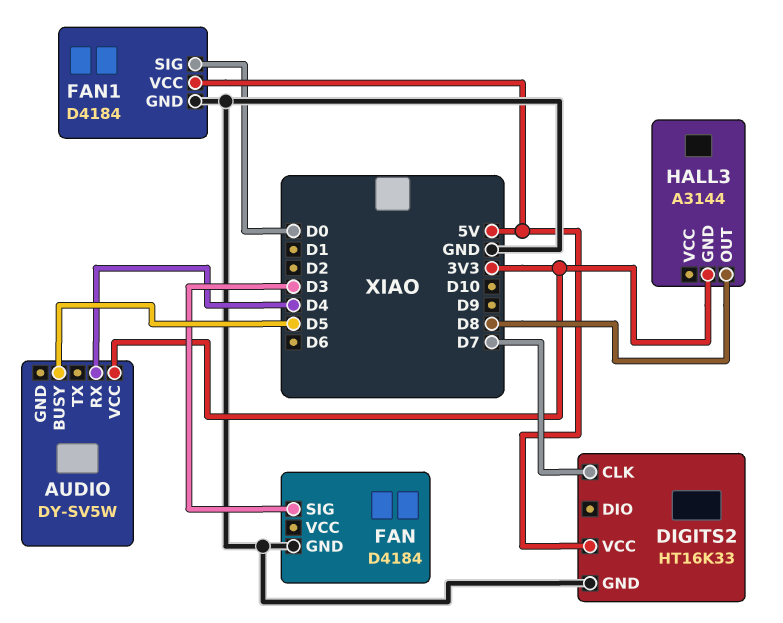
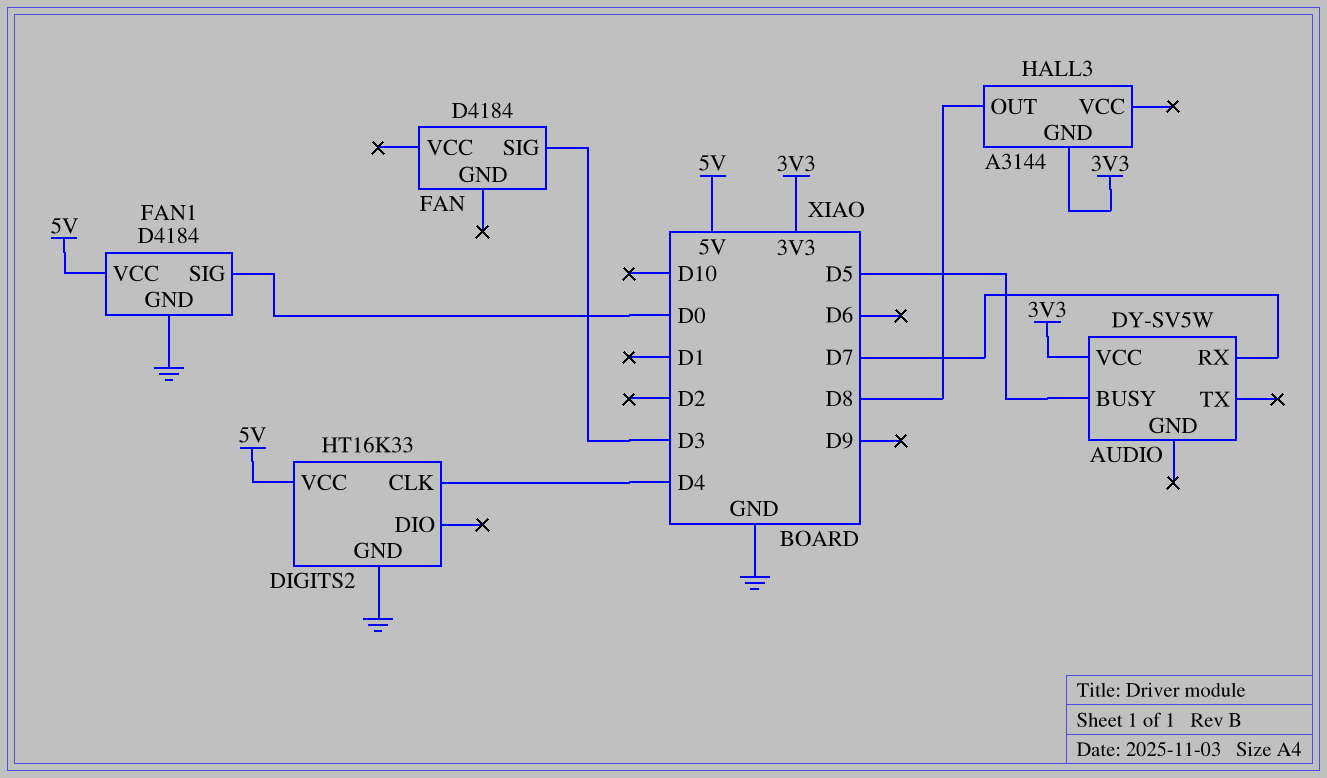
AUDIO pin RX: D4 -> D7
DIGITS2 pin CLK: D7 -> D4
FAN pin GND: GND -> none

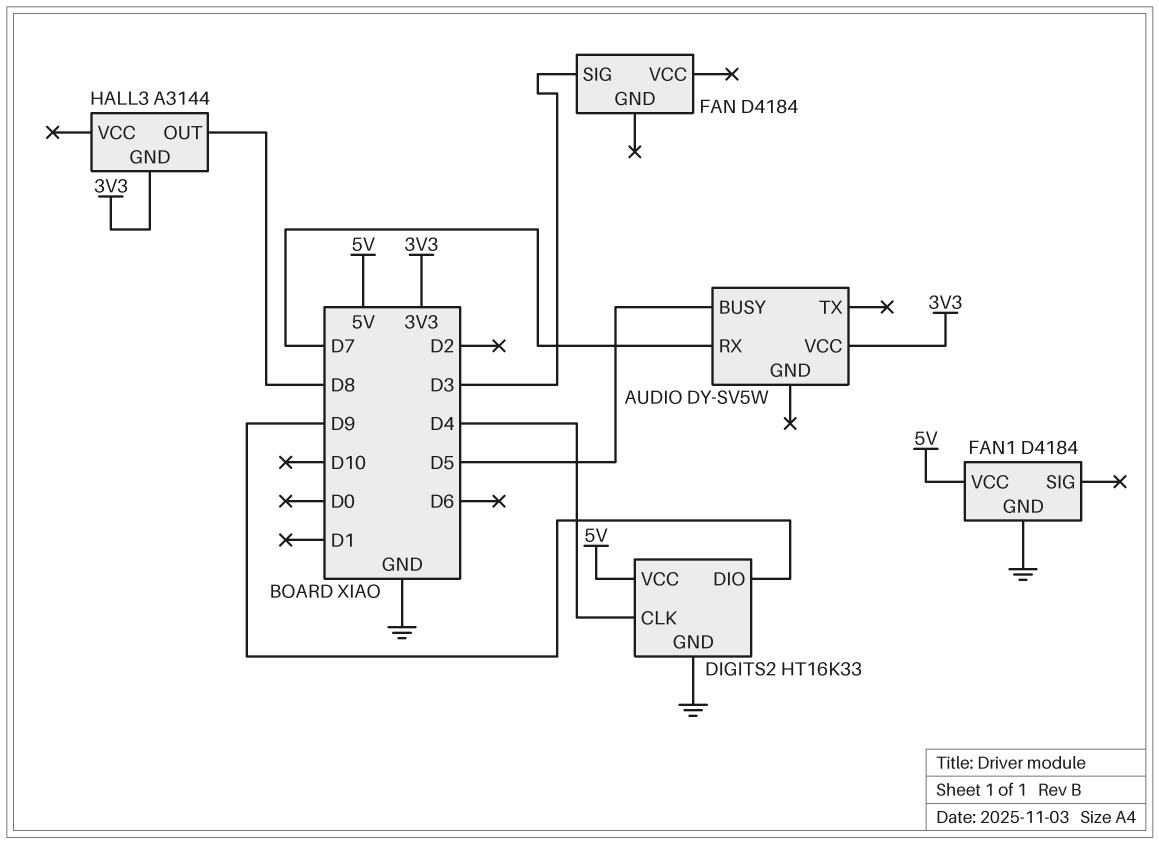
DIGITS2 pin DIO: none -> D9
FAN1 pin SIG: D0 -> none

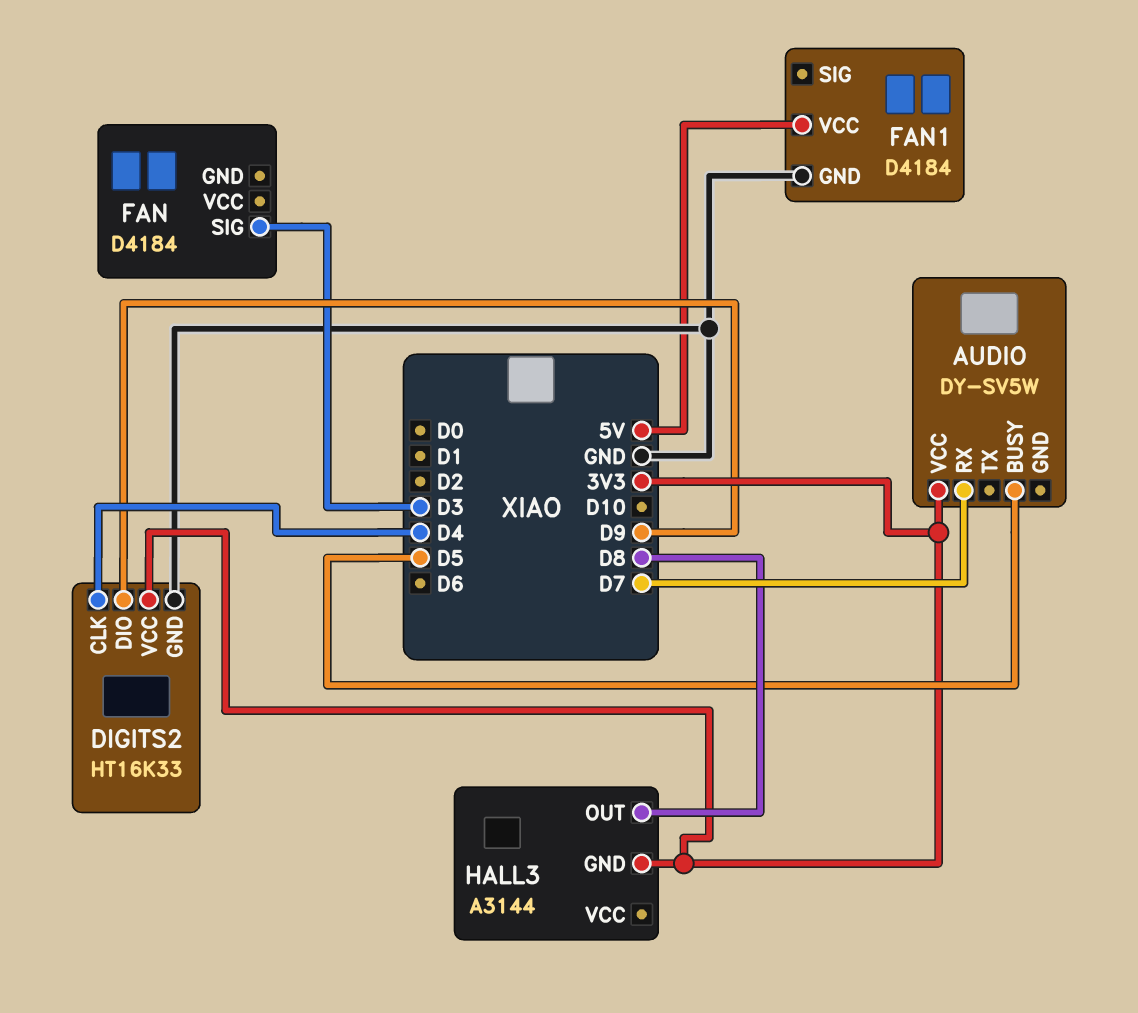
DIGITS2 pin VCC: 5V -> 3V3

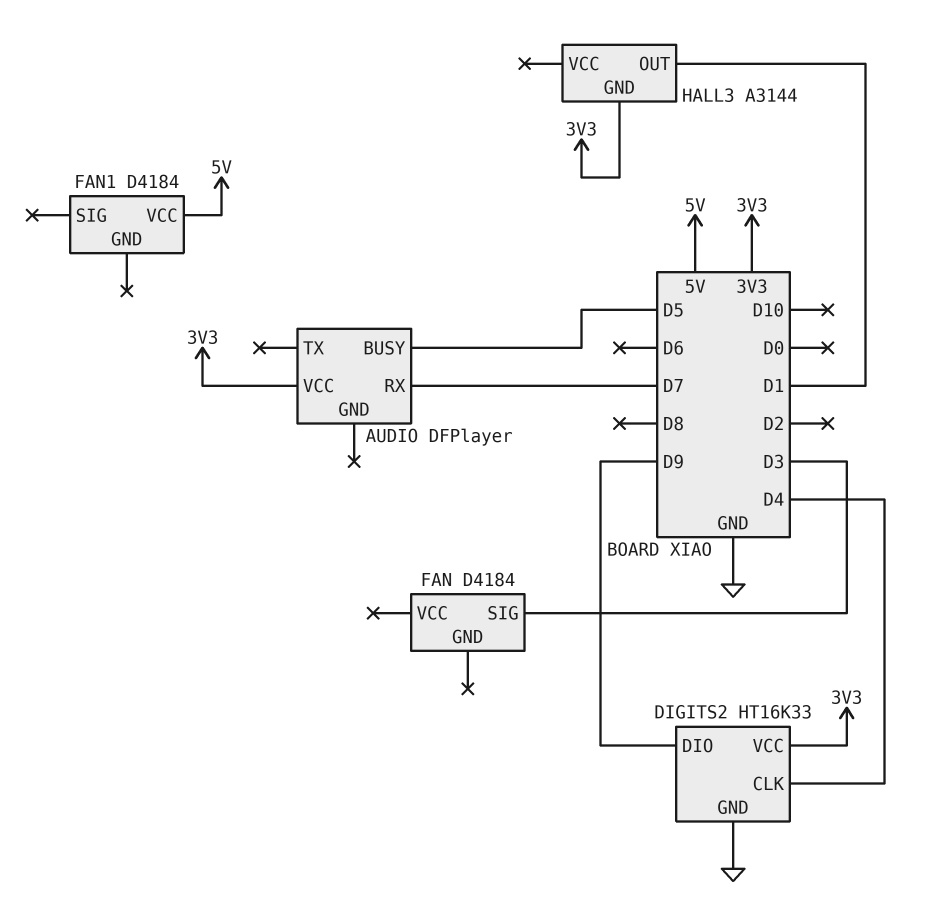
AUDIO: DY-SV5W -> DFPlayer
FAN1 pin GND: GND -> none
HALL3 pin OUT: D8 -> D1

